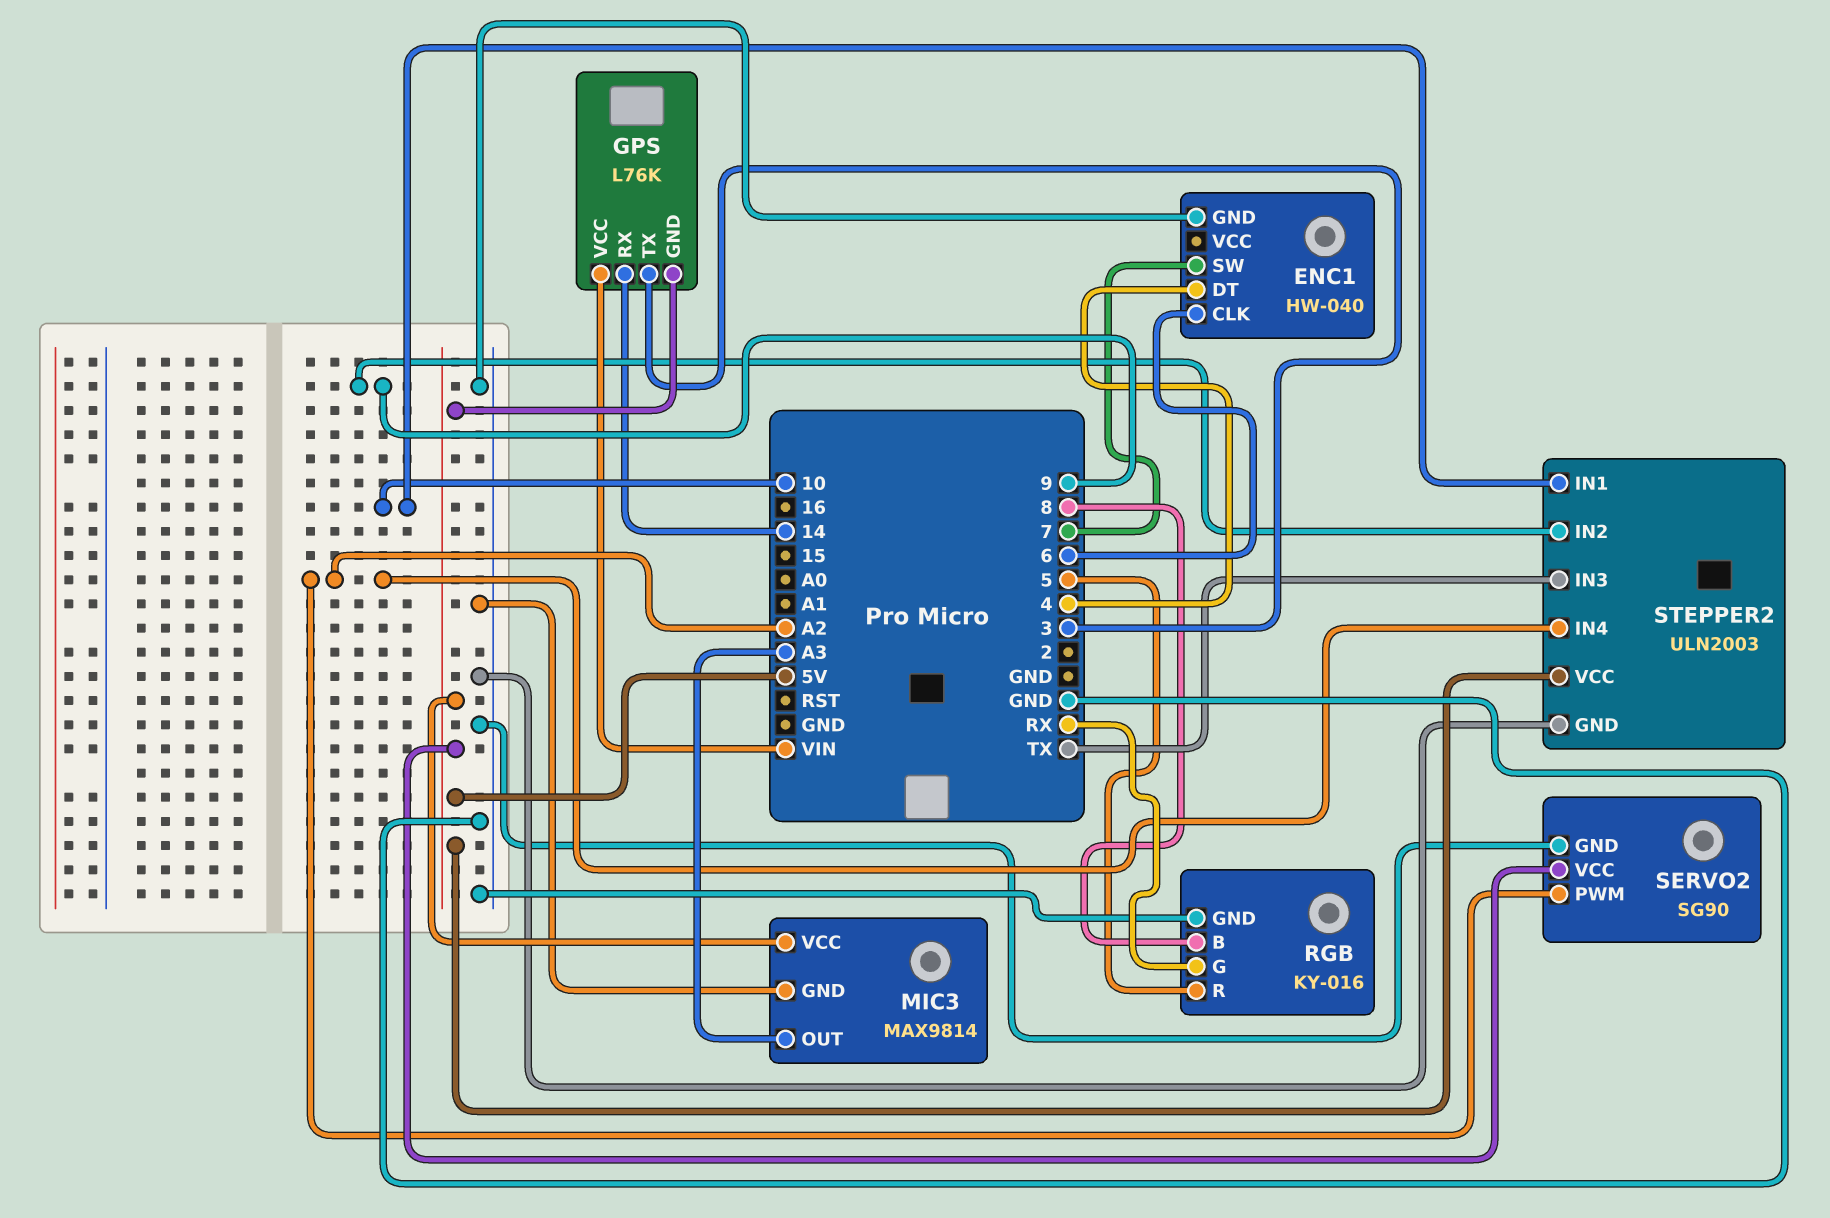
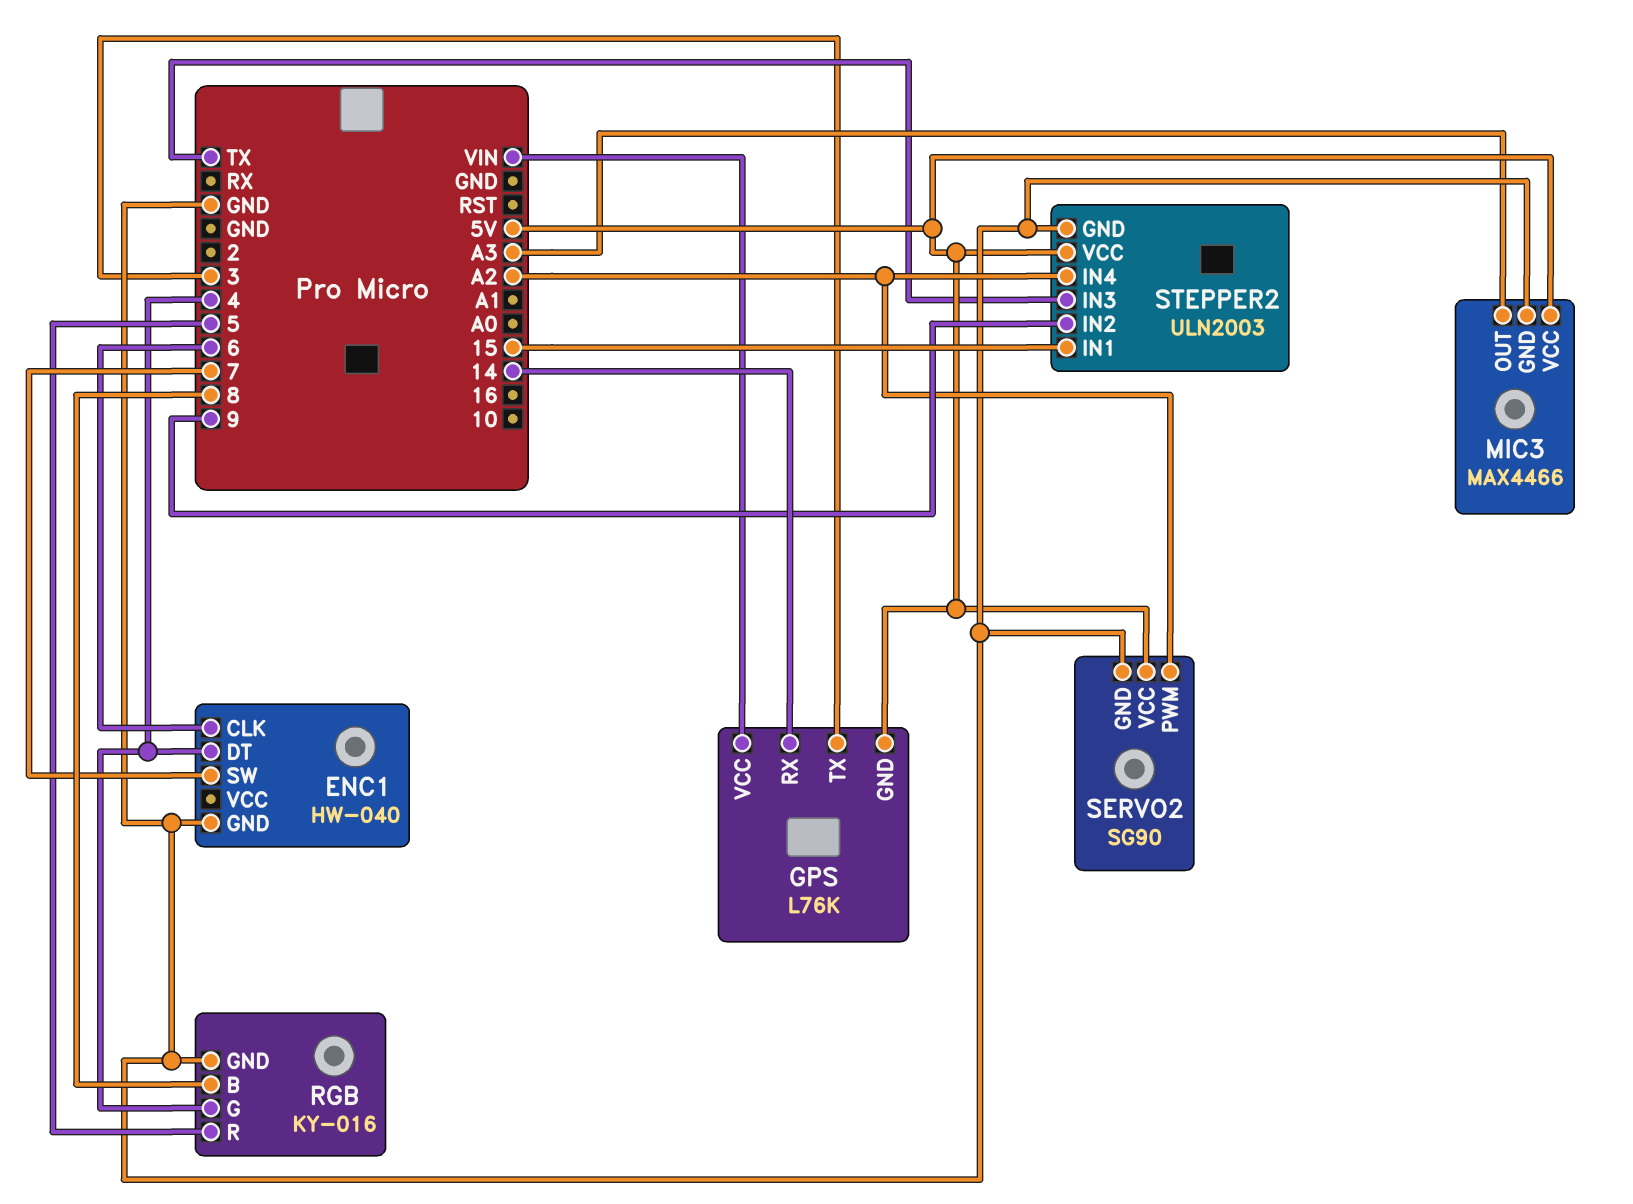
MIC3: MAX9814 -> MAX4466
RGB pin G: RX -> 4
STEPPER2 pin IN1: 10 -> 15

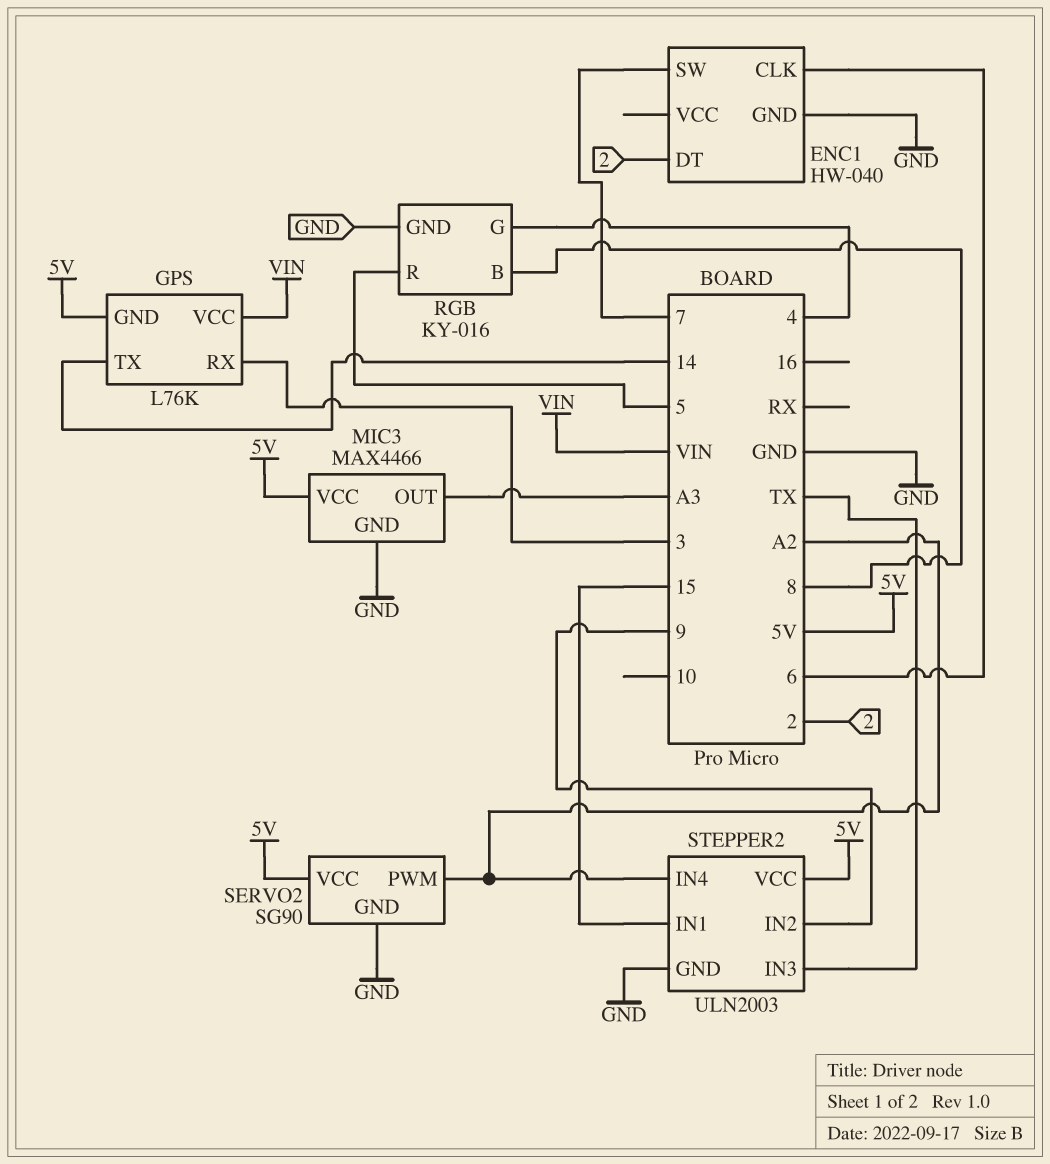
ENC1 pin DT: 4 -> 2
GPS pin RX: 14 -> 3
GPS pin TX: 3 -> 14

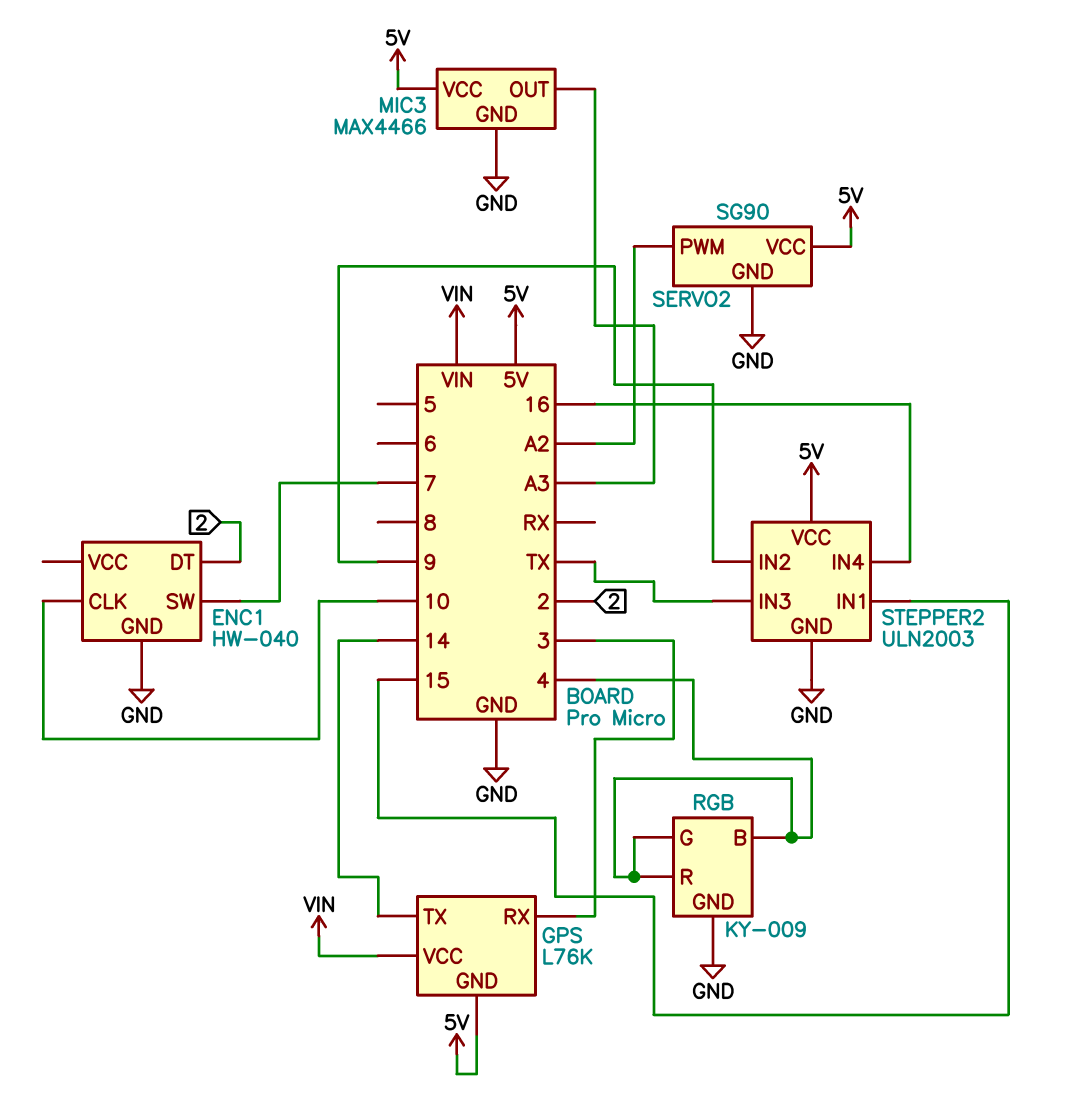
ENC1 pin CLK: 6 -> 10
RGB: KY-016 -> KY-009
RGB pin B: 8 -> 4
RGB pin R: 5 -> 4
STEPPER2 pin IN4: A2 -> 16

